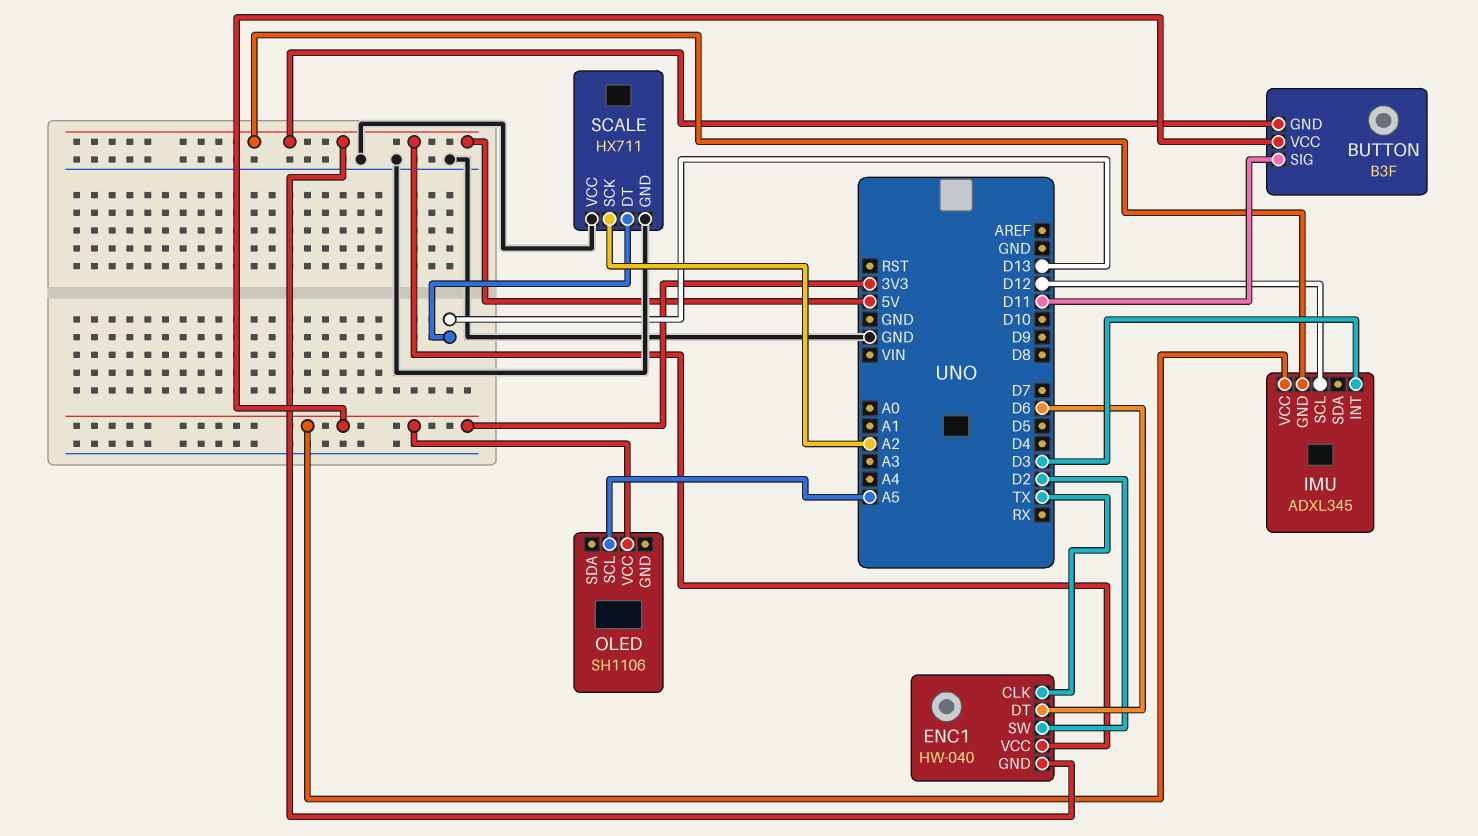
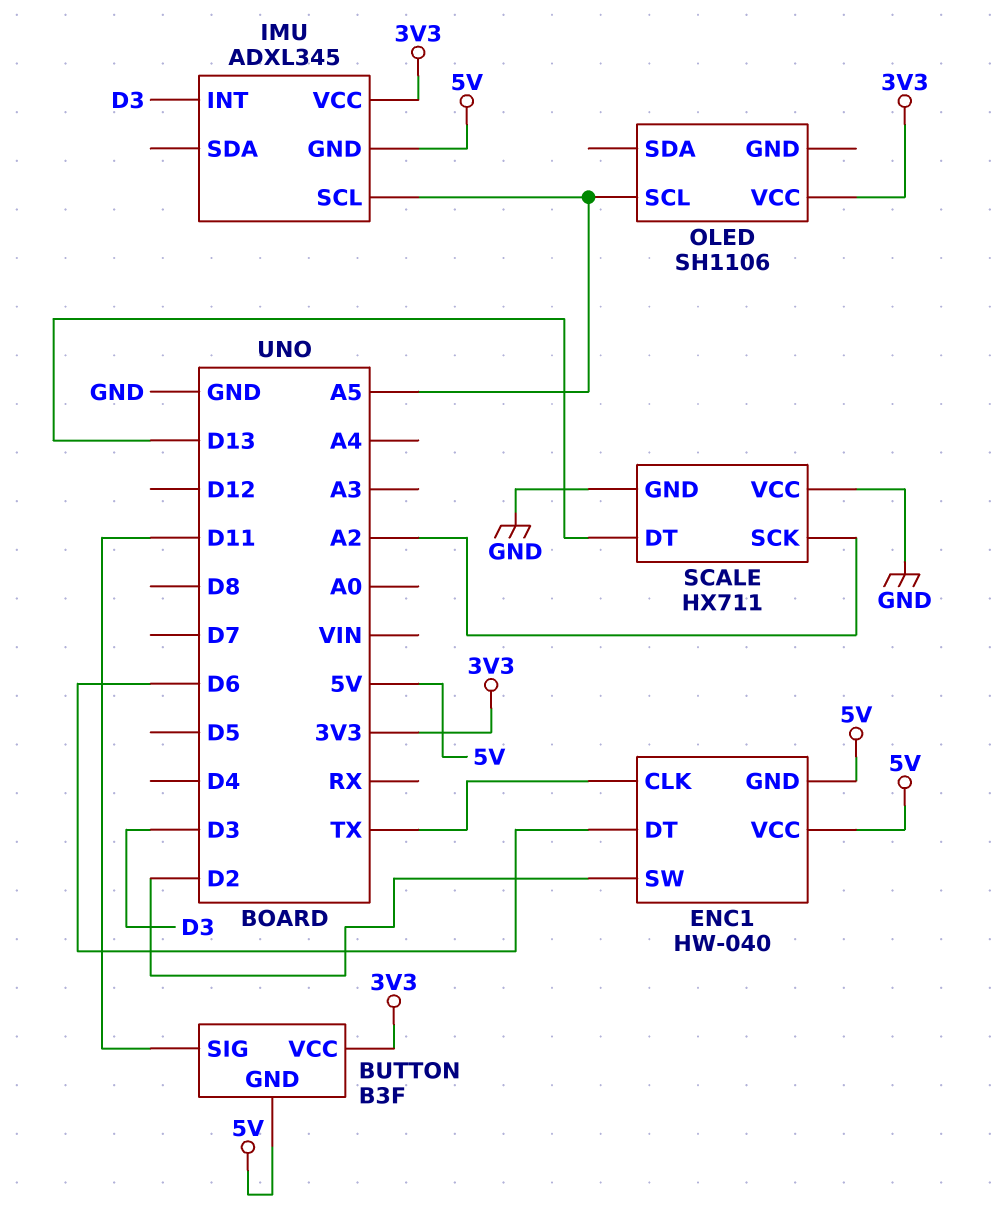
IMU pin SCL: D12 -> A5

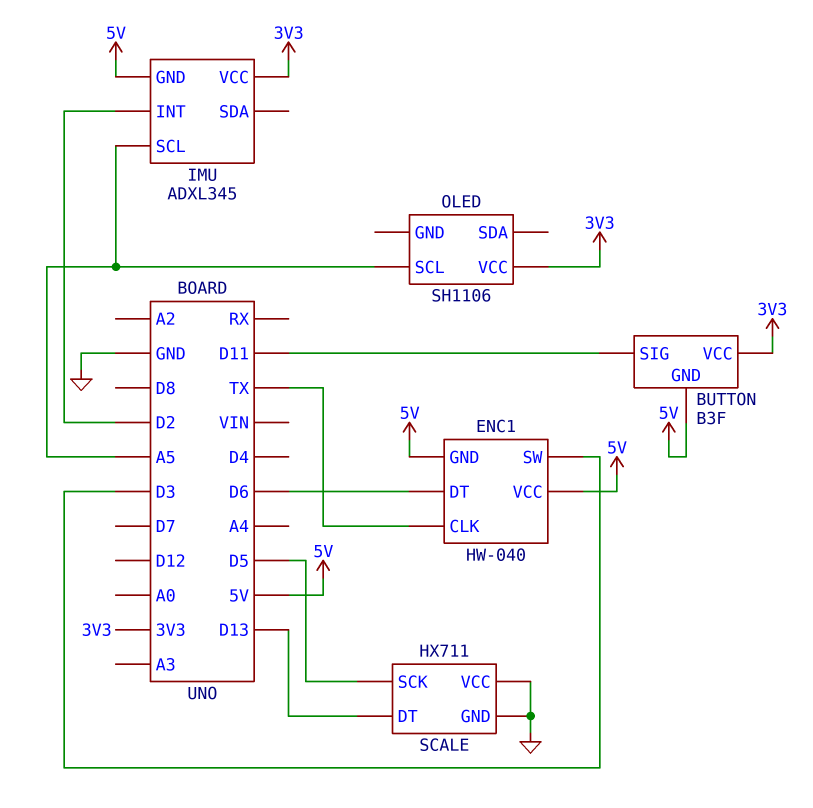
ENC1 pin SW: D2 -> D3
IMU pin INT: D3 -> D2
SCALE pin SCK: A2 -> D5

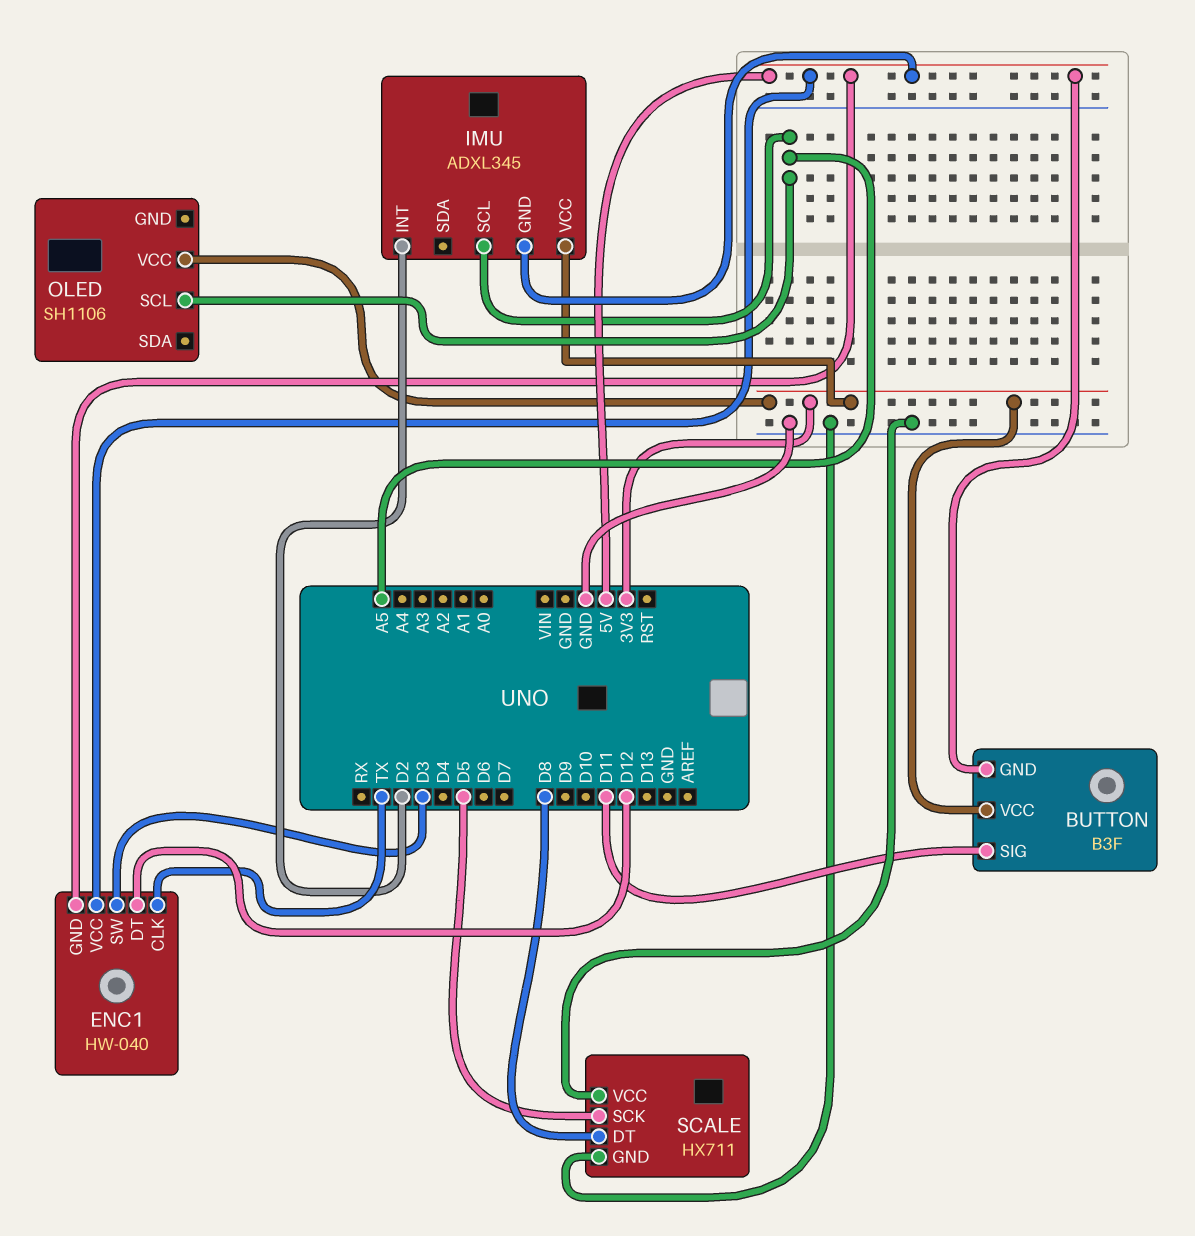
ENC1 pin DT: D6 -> D12
SCALE pin DT: D13 -> D8

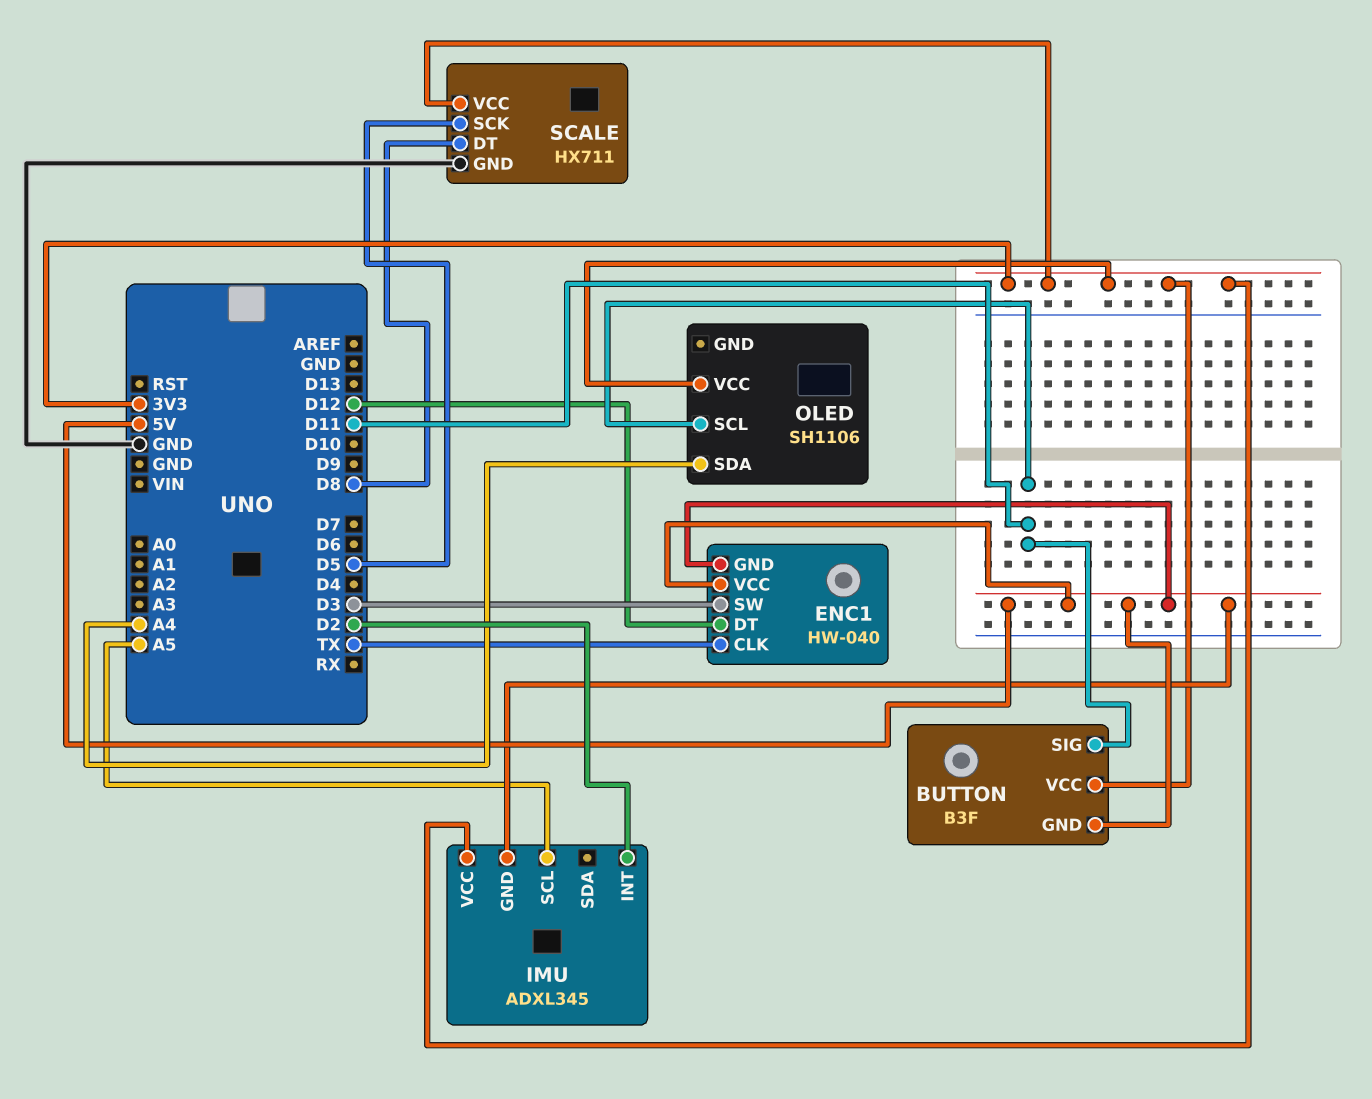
OLED pin SCL: A5 -> D11
OLED pin SDA: none -> A4
SCALE pin VCC: GND -> 3V3

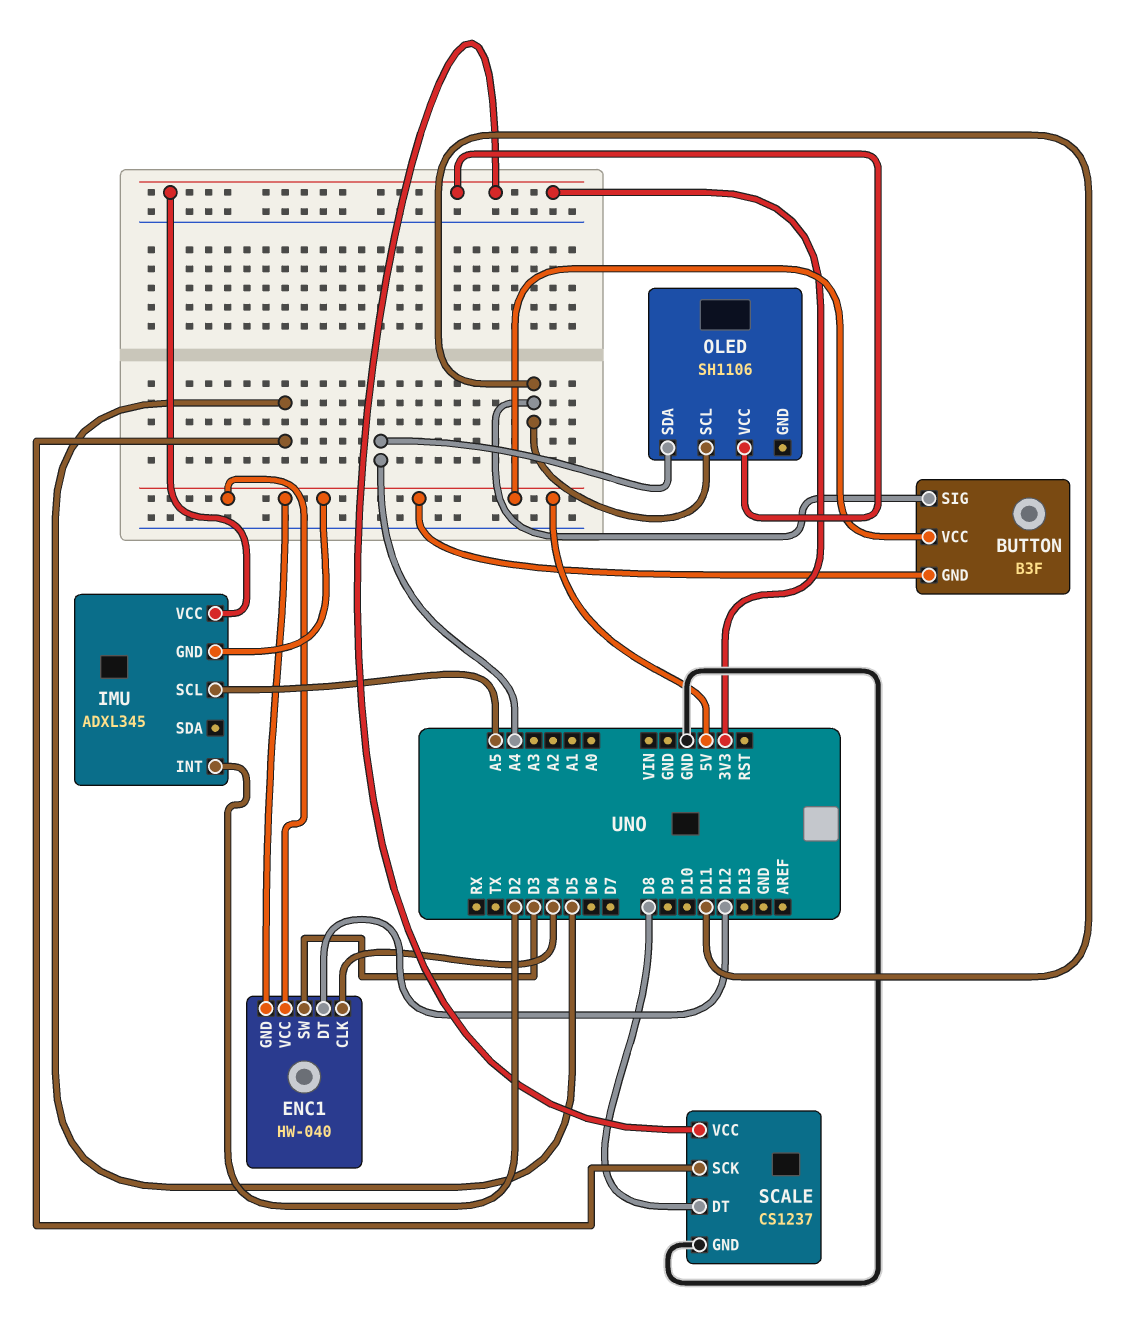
BUTTON pin VCC: 3V3 -> 5V
ENC1 pin CLK: TX -> D4
SCALE: HX711 -> CS1237

